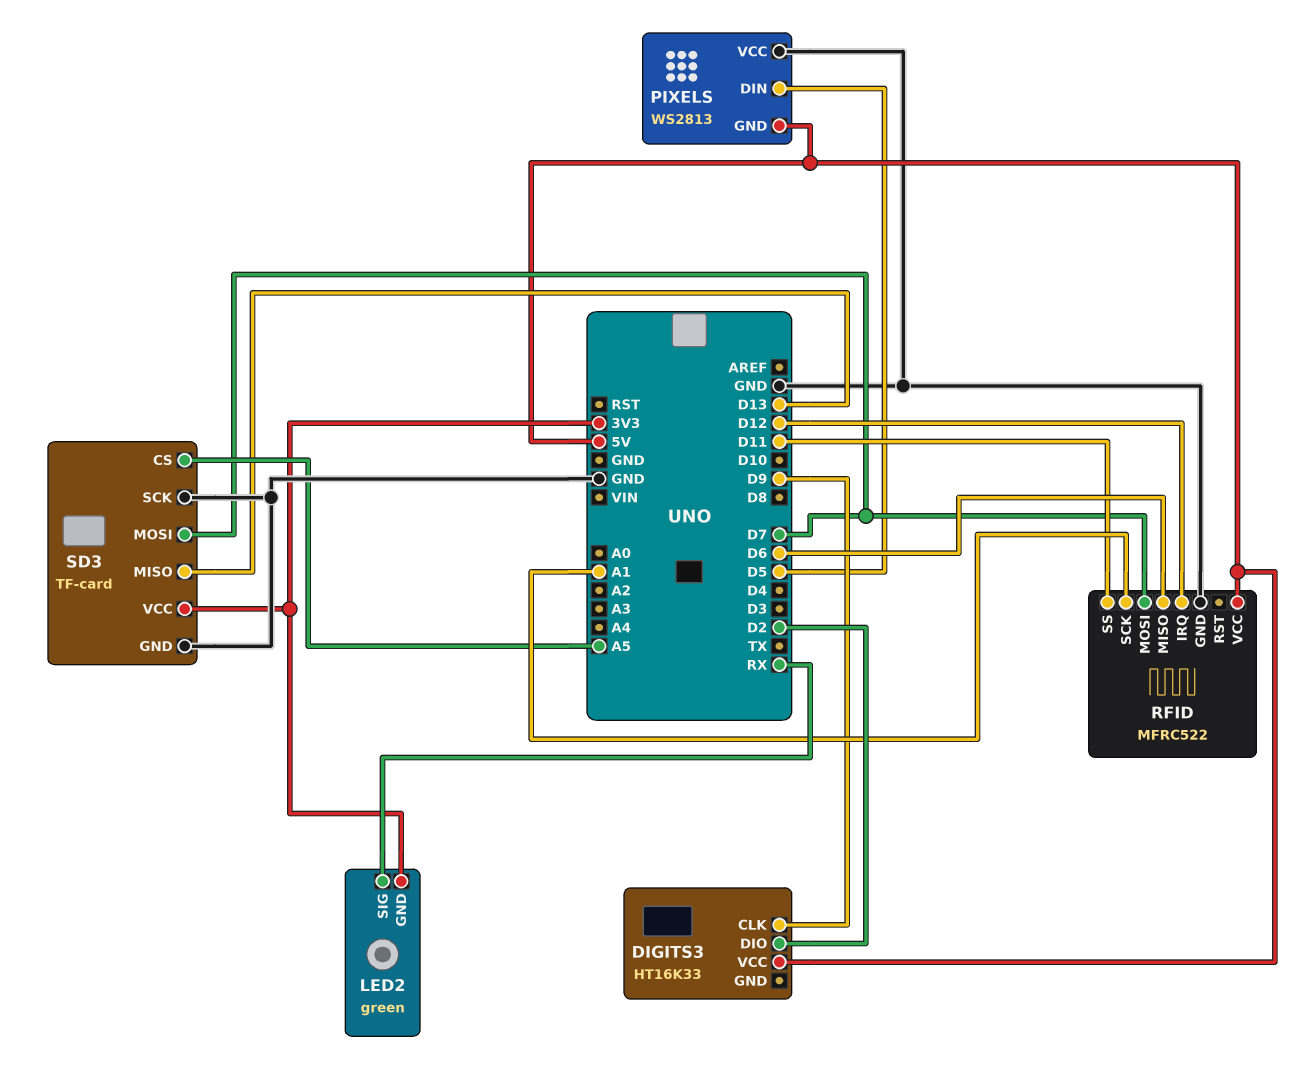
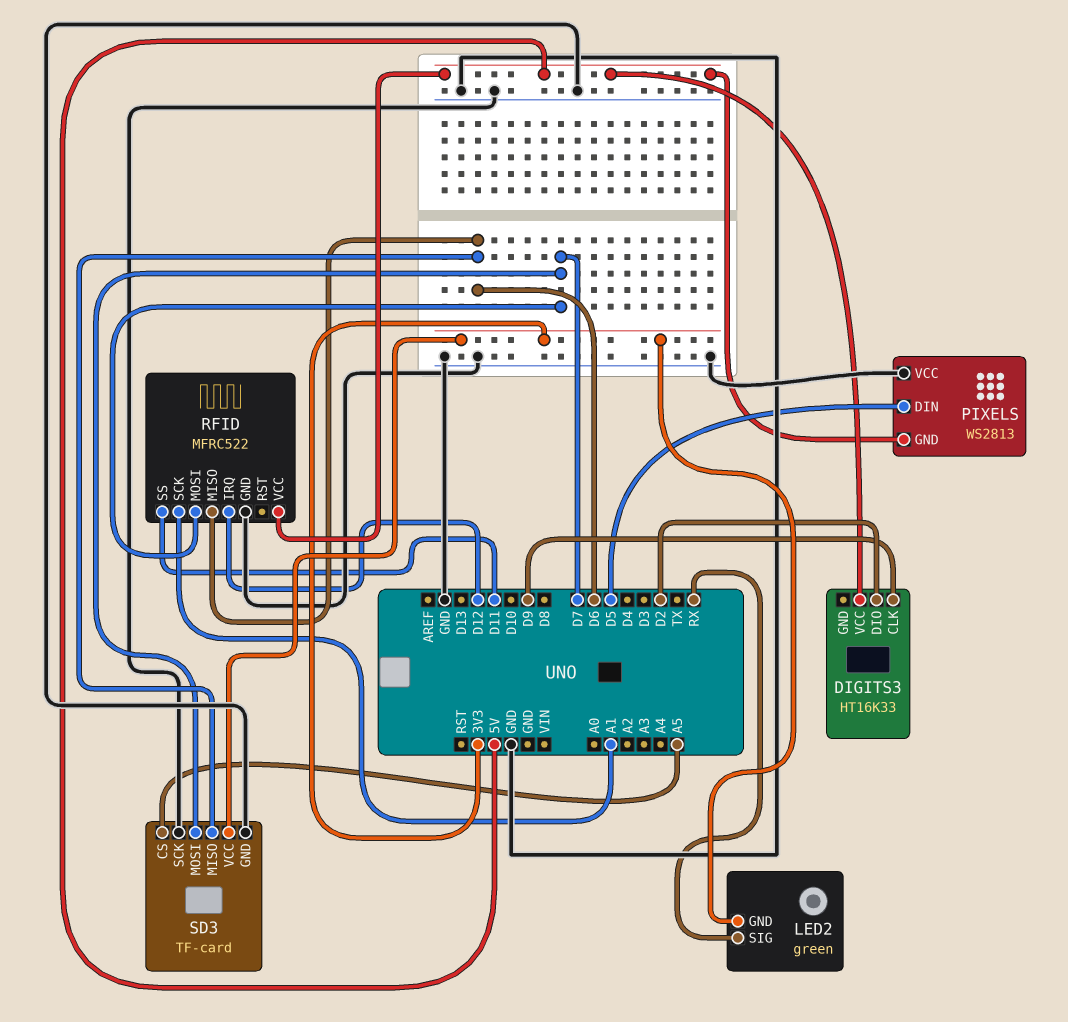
SD3 pin MISO: D13 -> D6

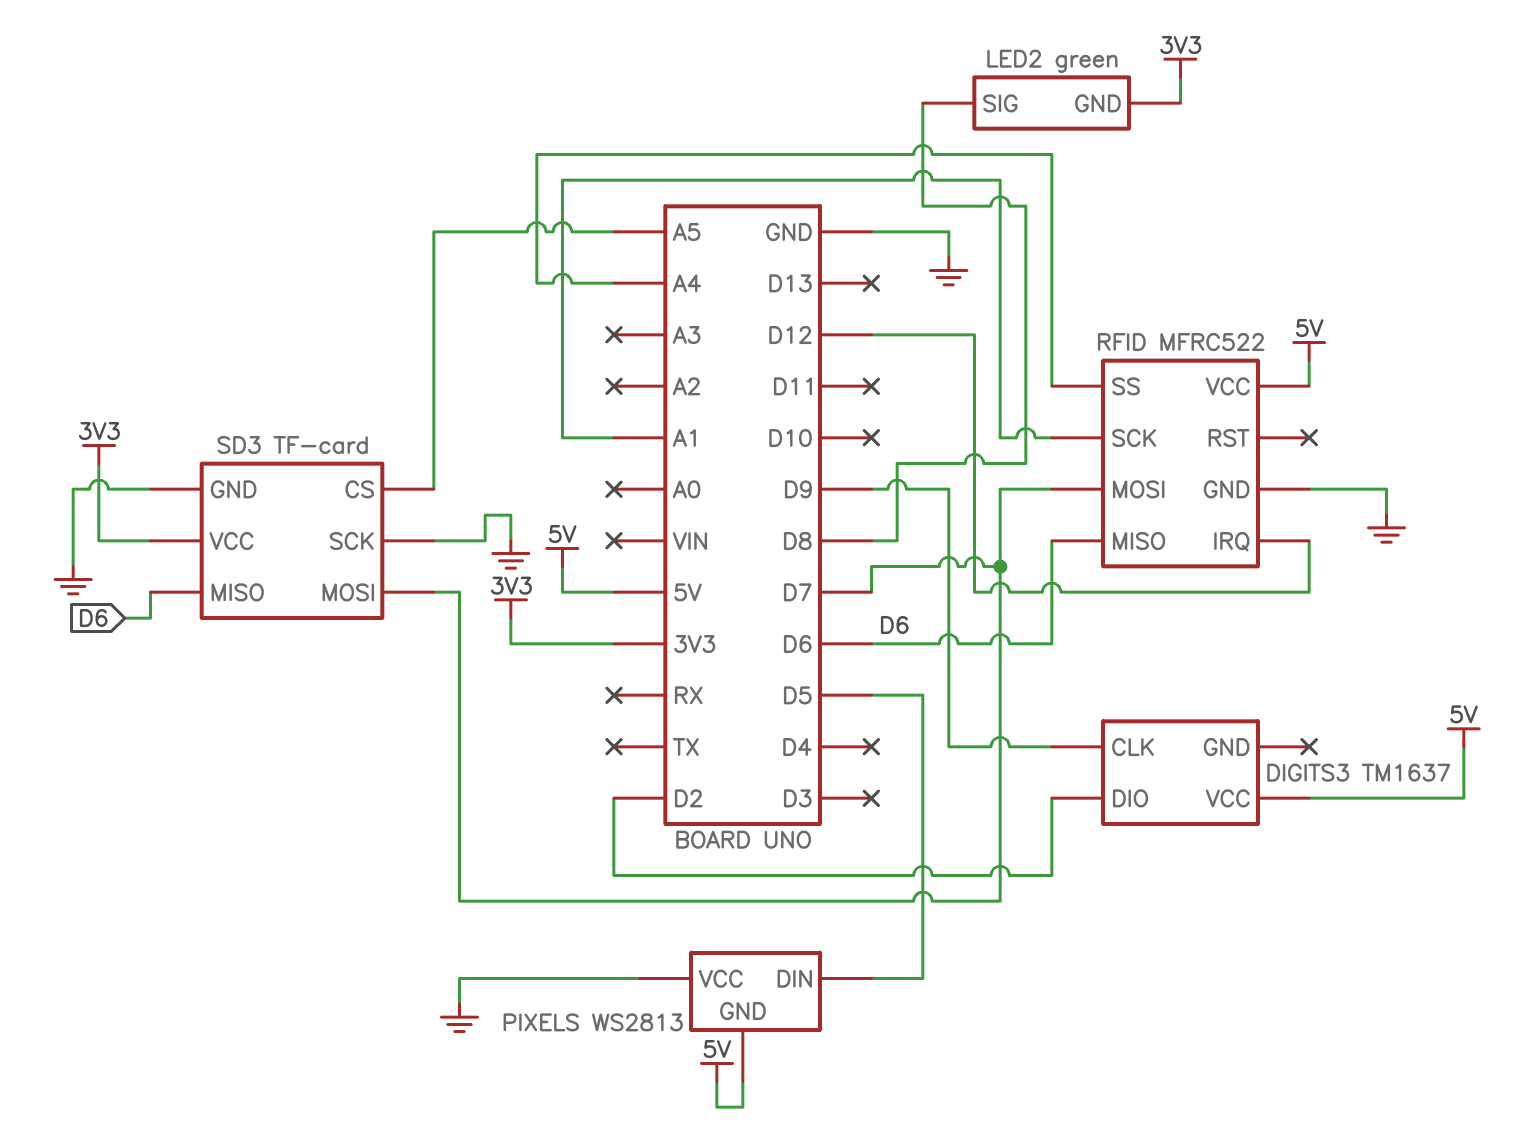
DIGITS3: HT16K33 -> TM1637
LED2 pin SIG: RX -> D8
RFID pin SS: D11 -> A4

